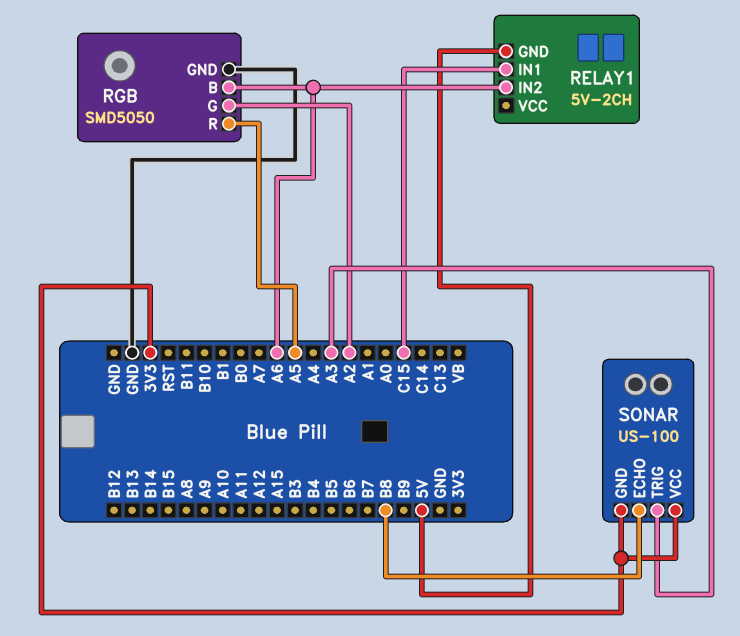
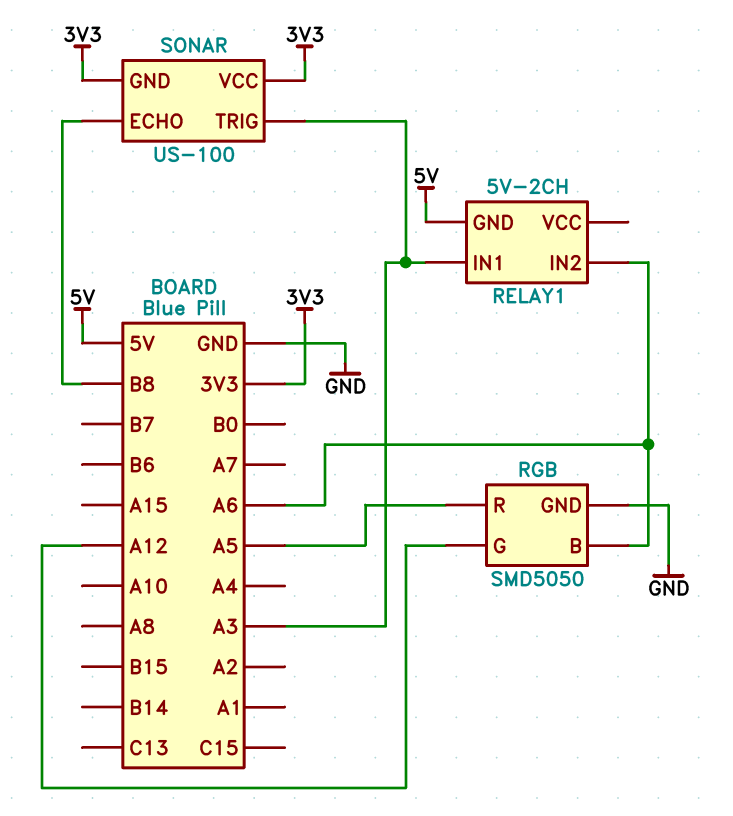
RELAY1 pin IN1: C15 -> A3
RGB pin G: A2 -> A12

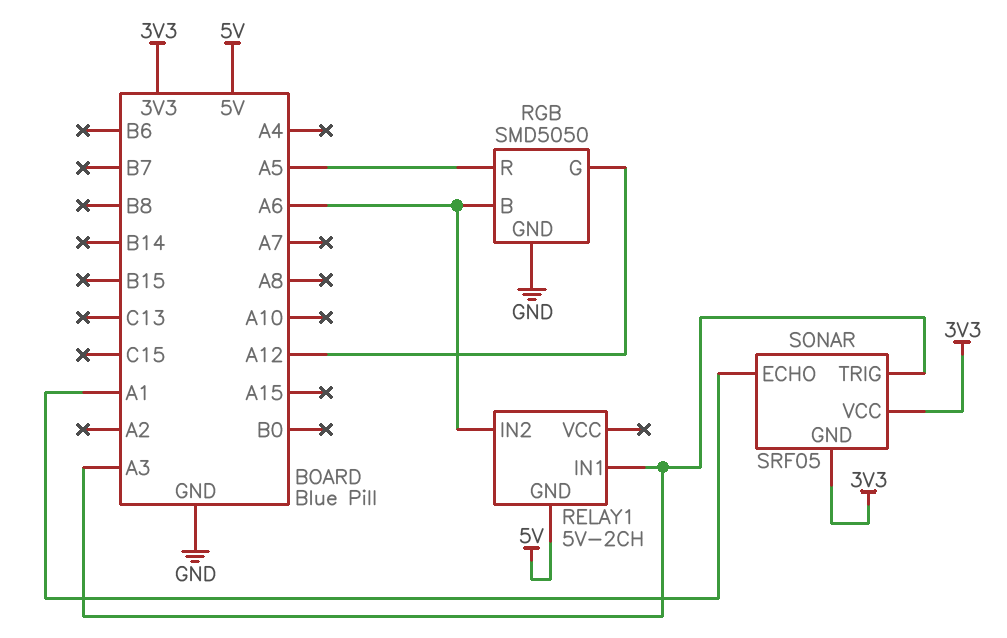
SONAR: US-100 -> SRF05
SONAR pin ECHO: B8 -> A1

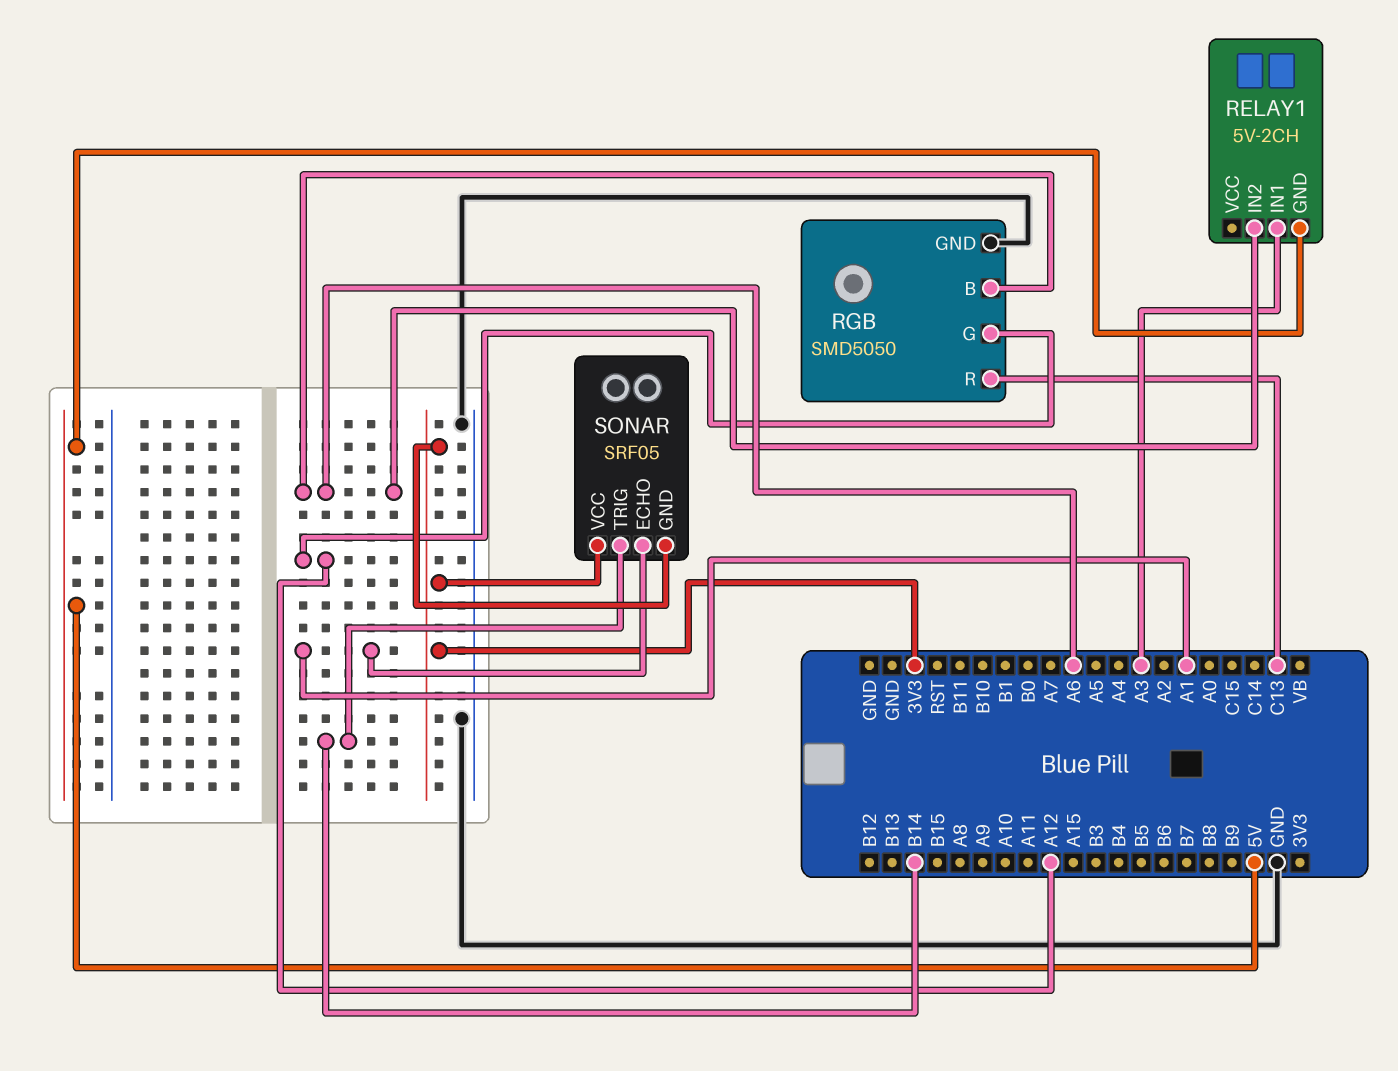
RGB pin R: A5 -> C13
SONAR pin TRIG: A3 -> B14

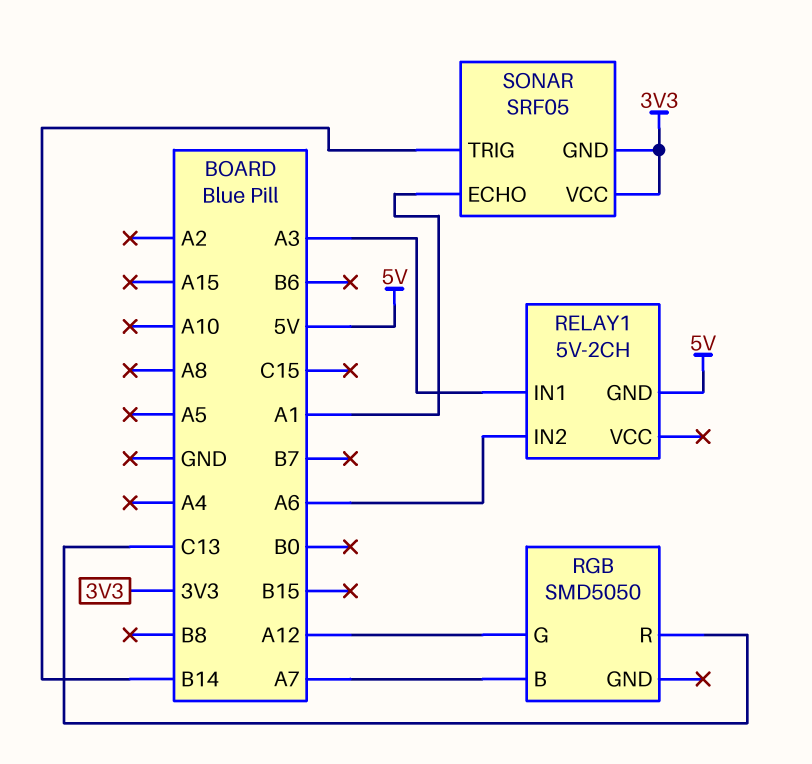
RGB pin B: A6 -> A7
RGB pin GND: GND -> none

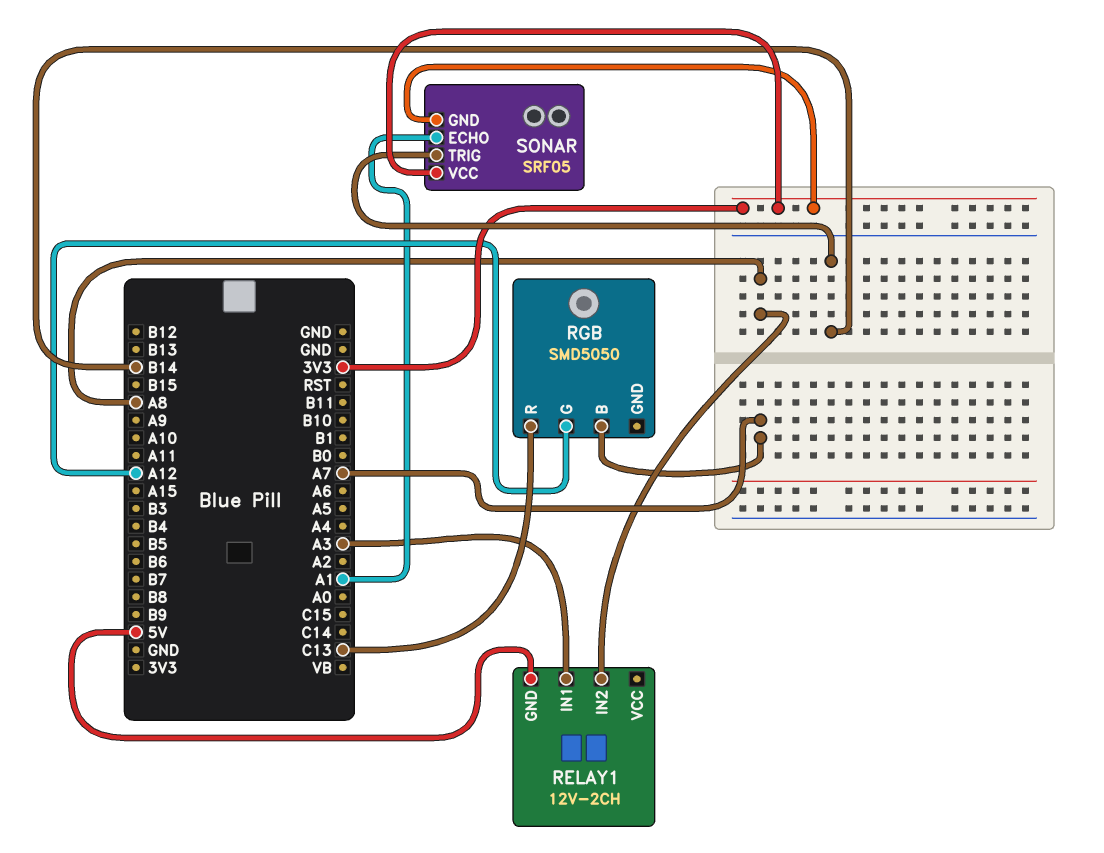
RELAY1: 5V-2CH -> 12V-2CH
RELAY1 pin IN2: A6 -> A8

